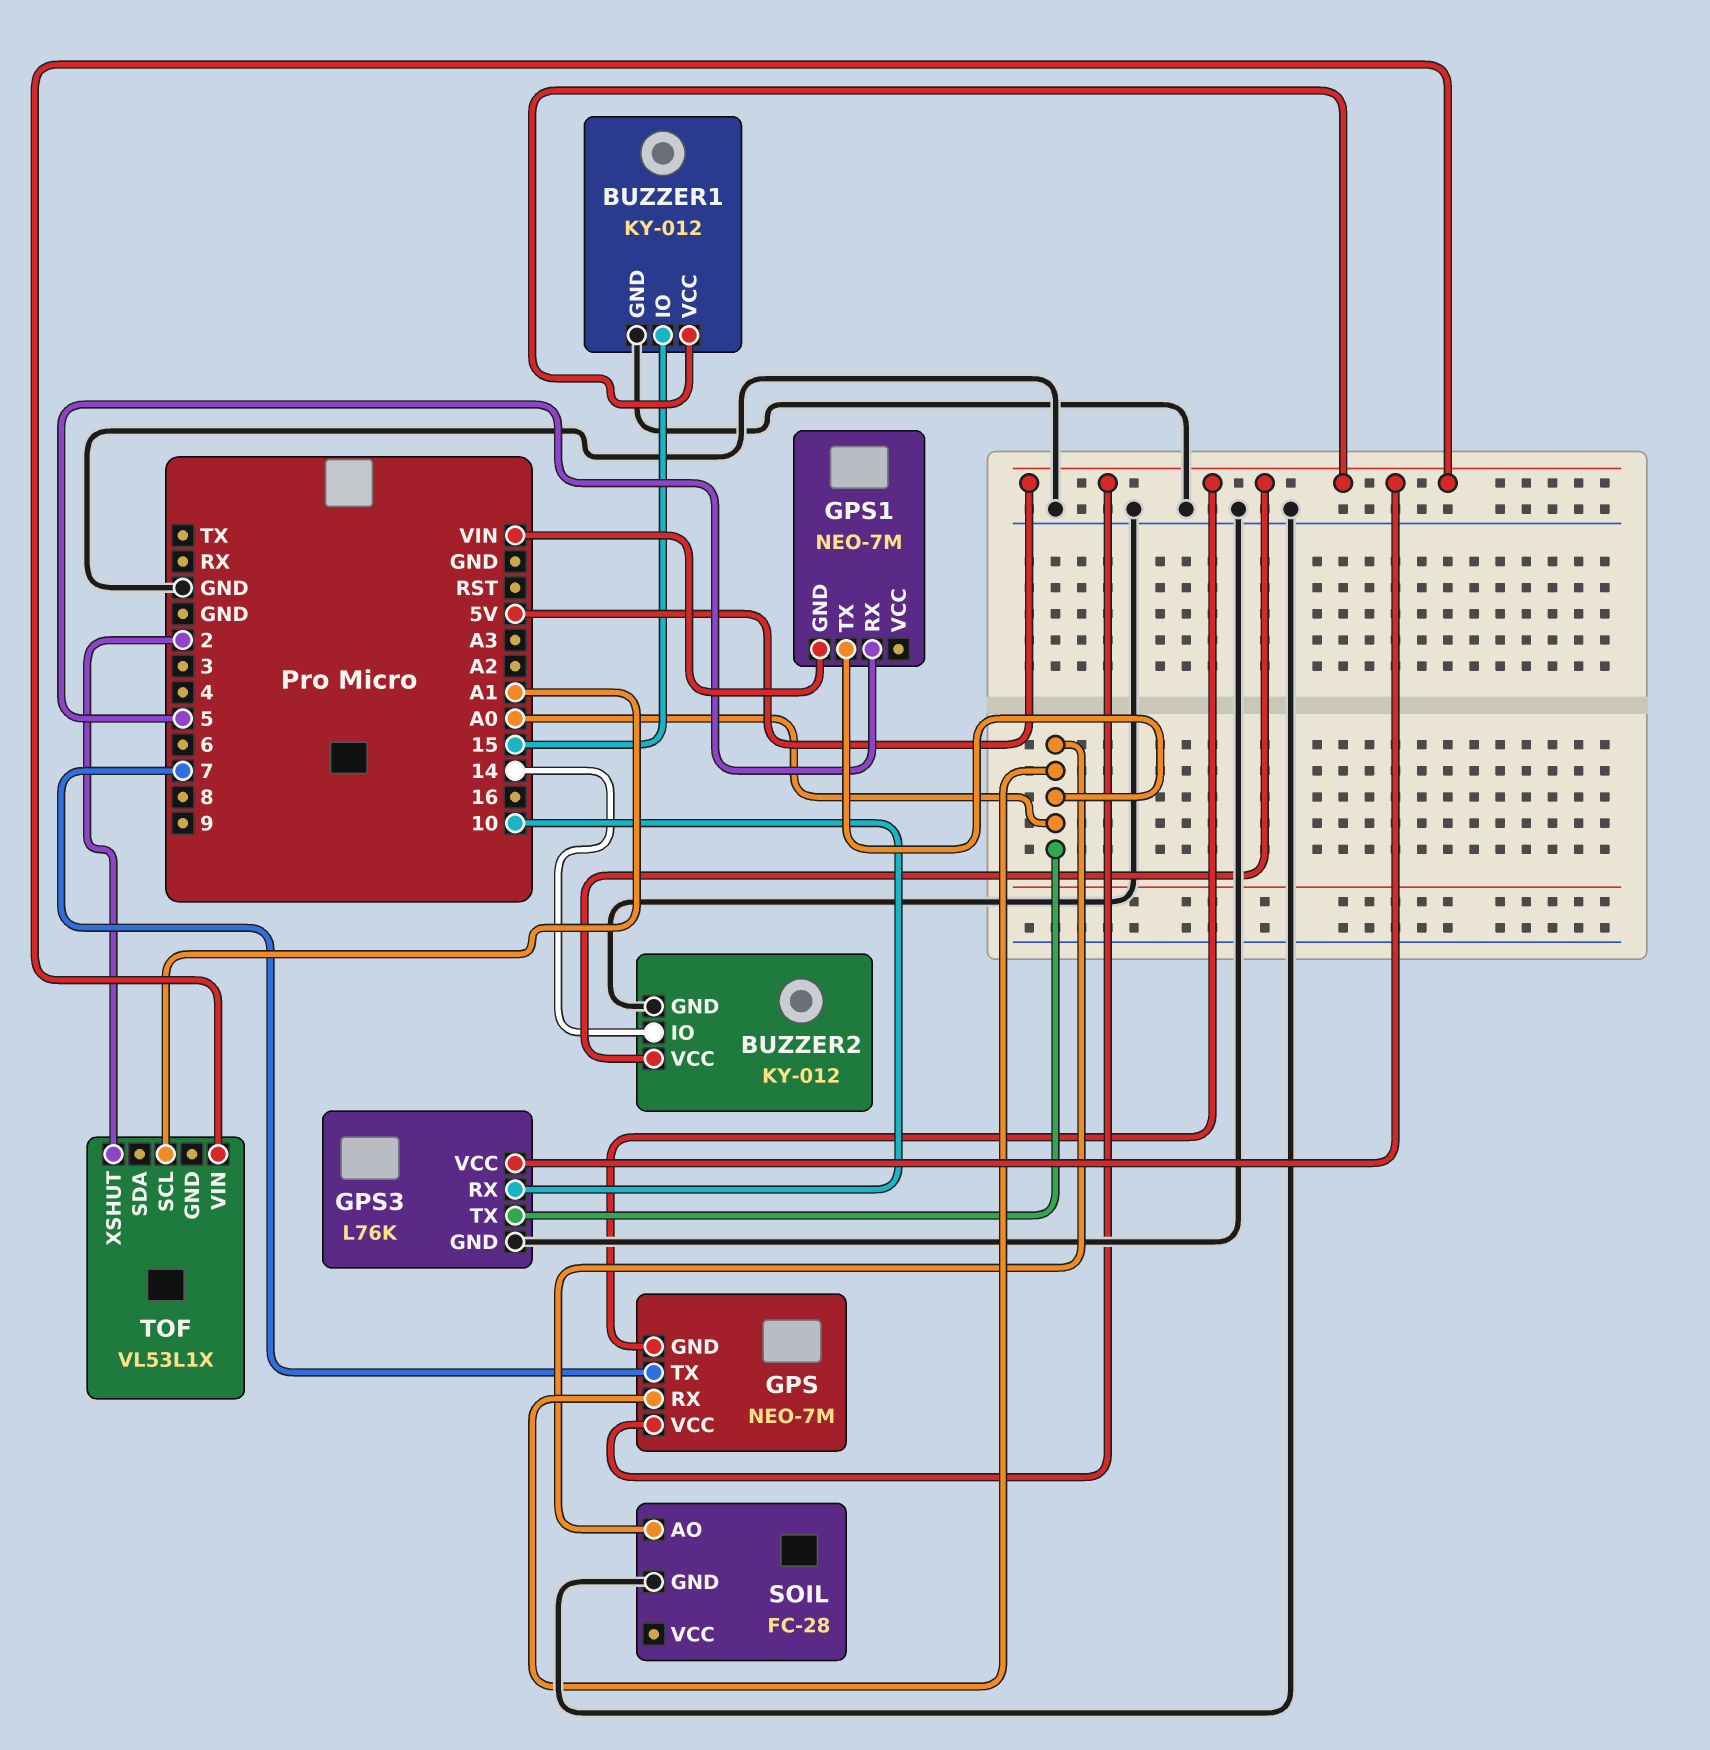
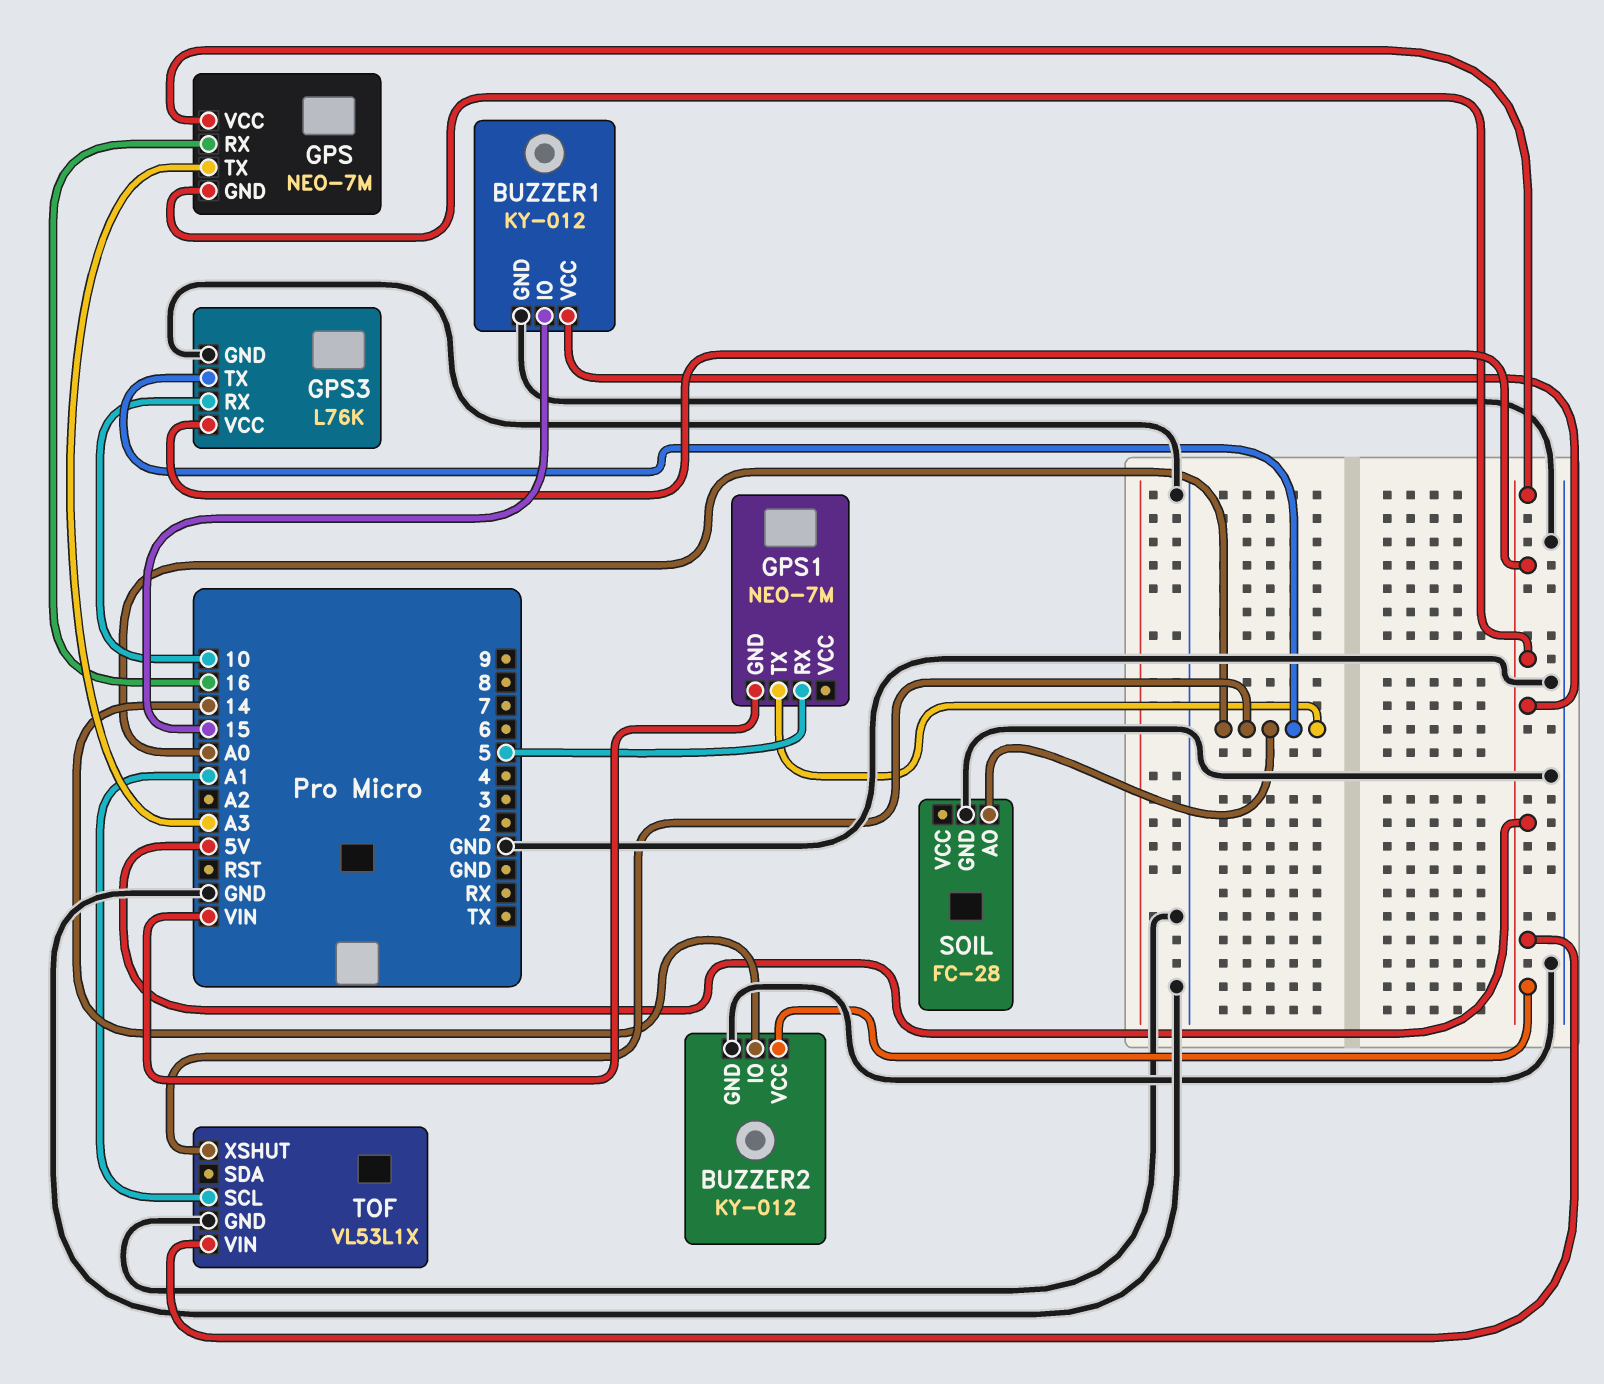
GPS pin RX: A0 -> 16
GPS pin TX: 7 -> A3
TOF pin GND: none -> GND
TOF pin XSHUT: 2 -> A0

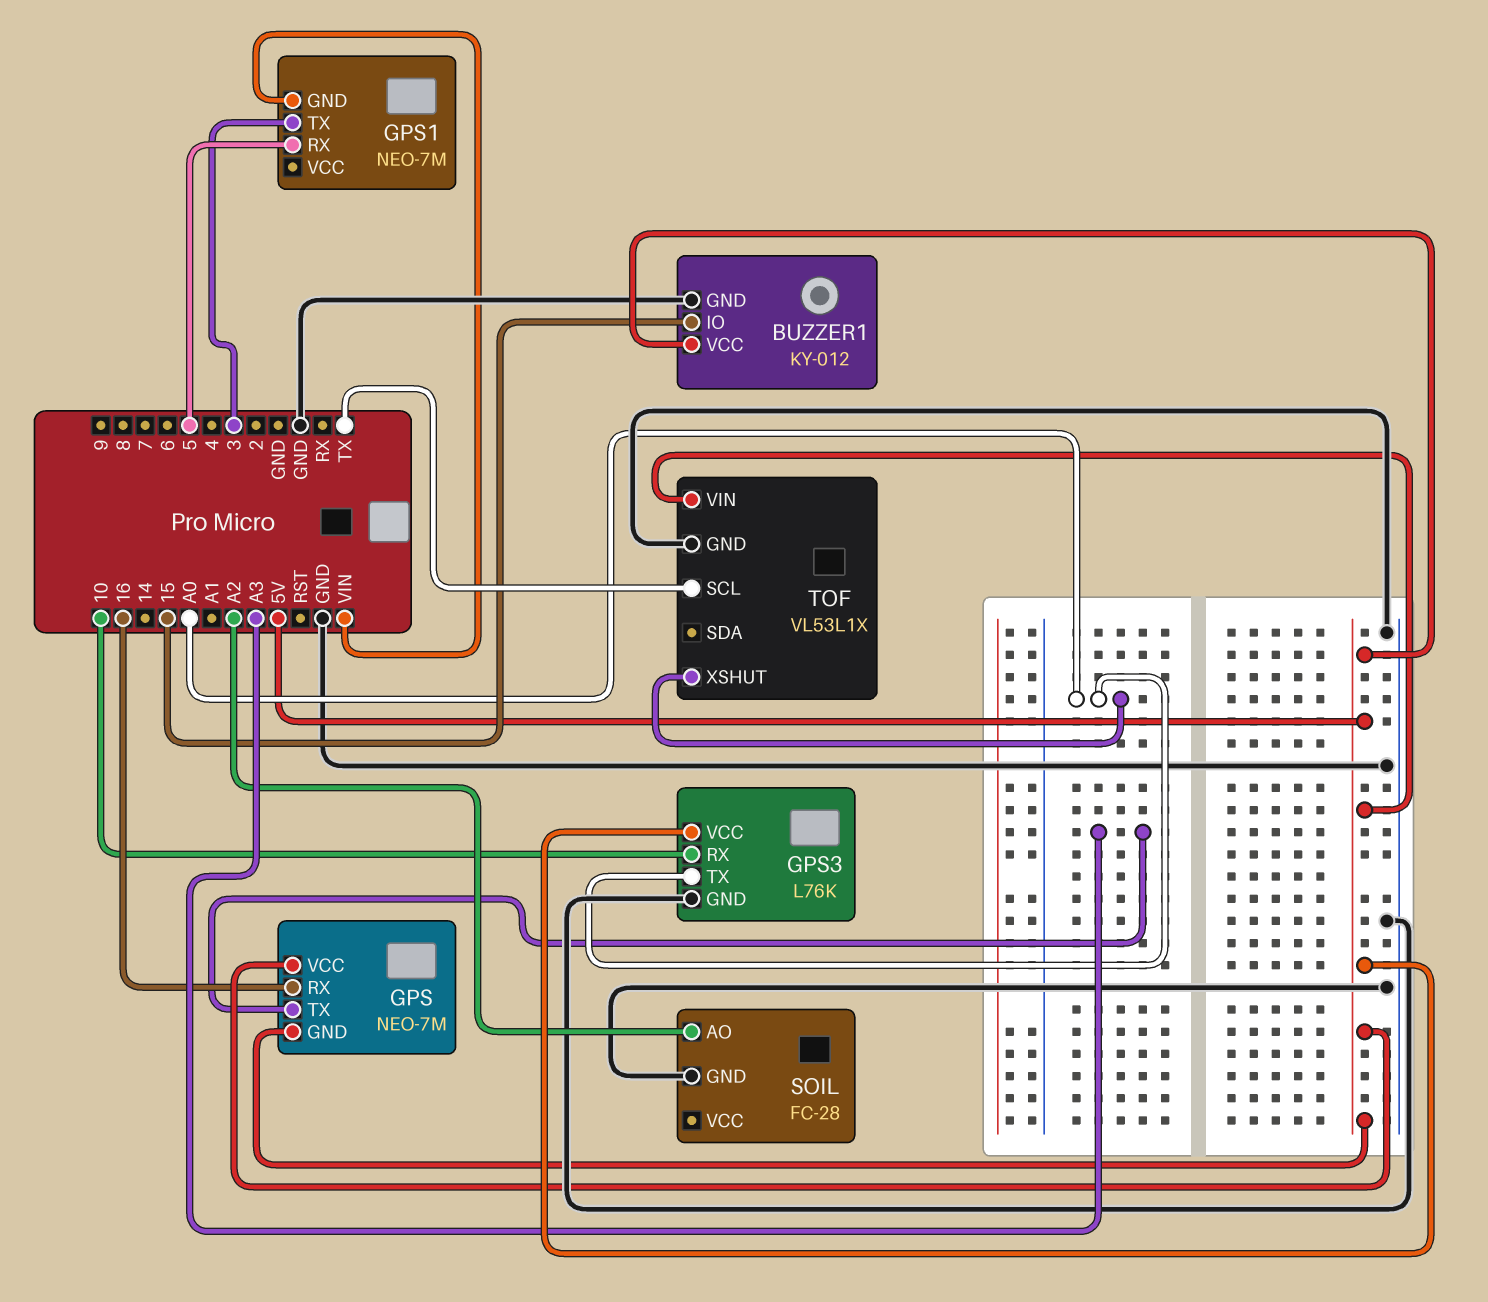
BUZZER2: KY-012 -> none
BUZZER2 pin GND: GND -> none
BUZZER2 pin IO: 14 -> none
BUZZER2 pin VCC: 5V -> none
GPS1 pin TX: A0 -> 3
SOIL pin AO: A0 -> A2
TOF pin SCL: A1 -> TX

